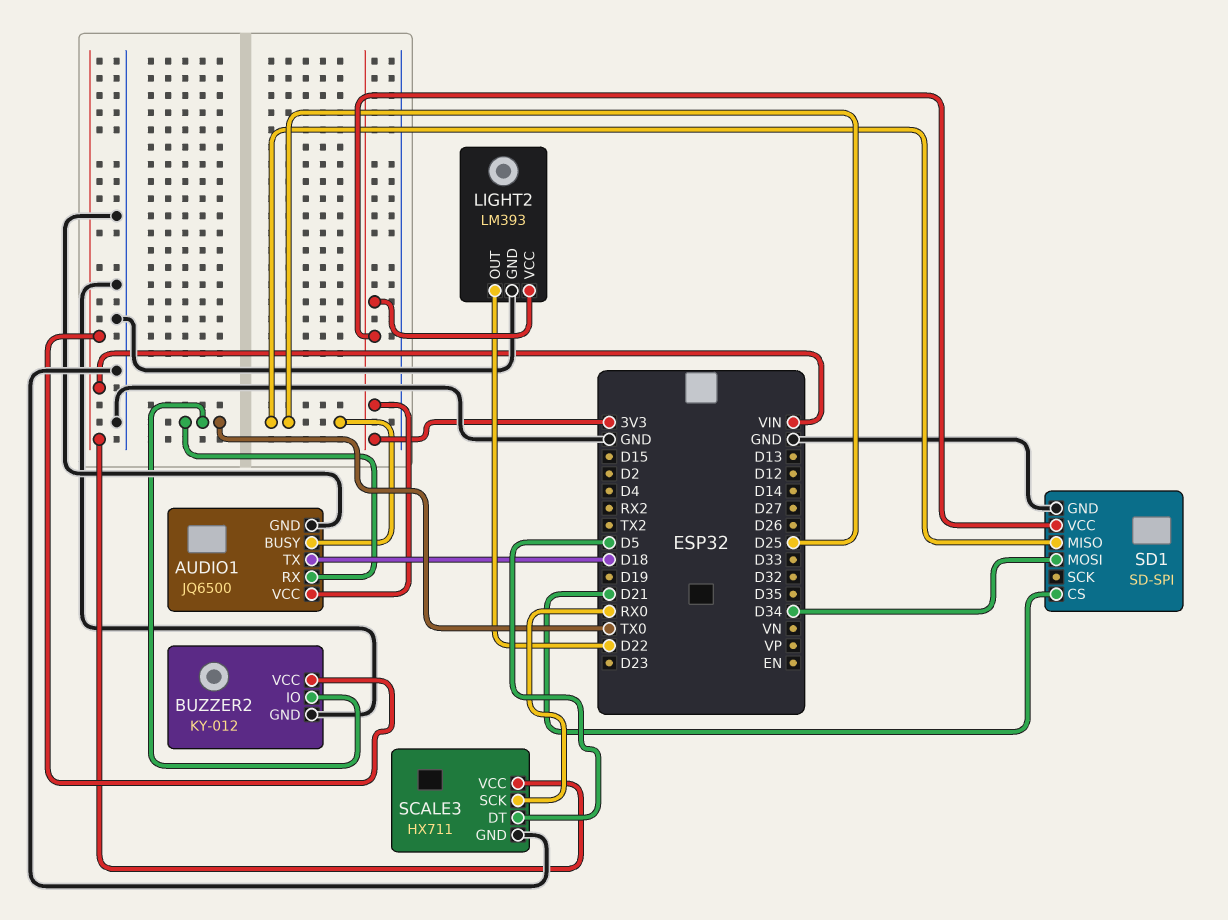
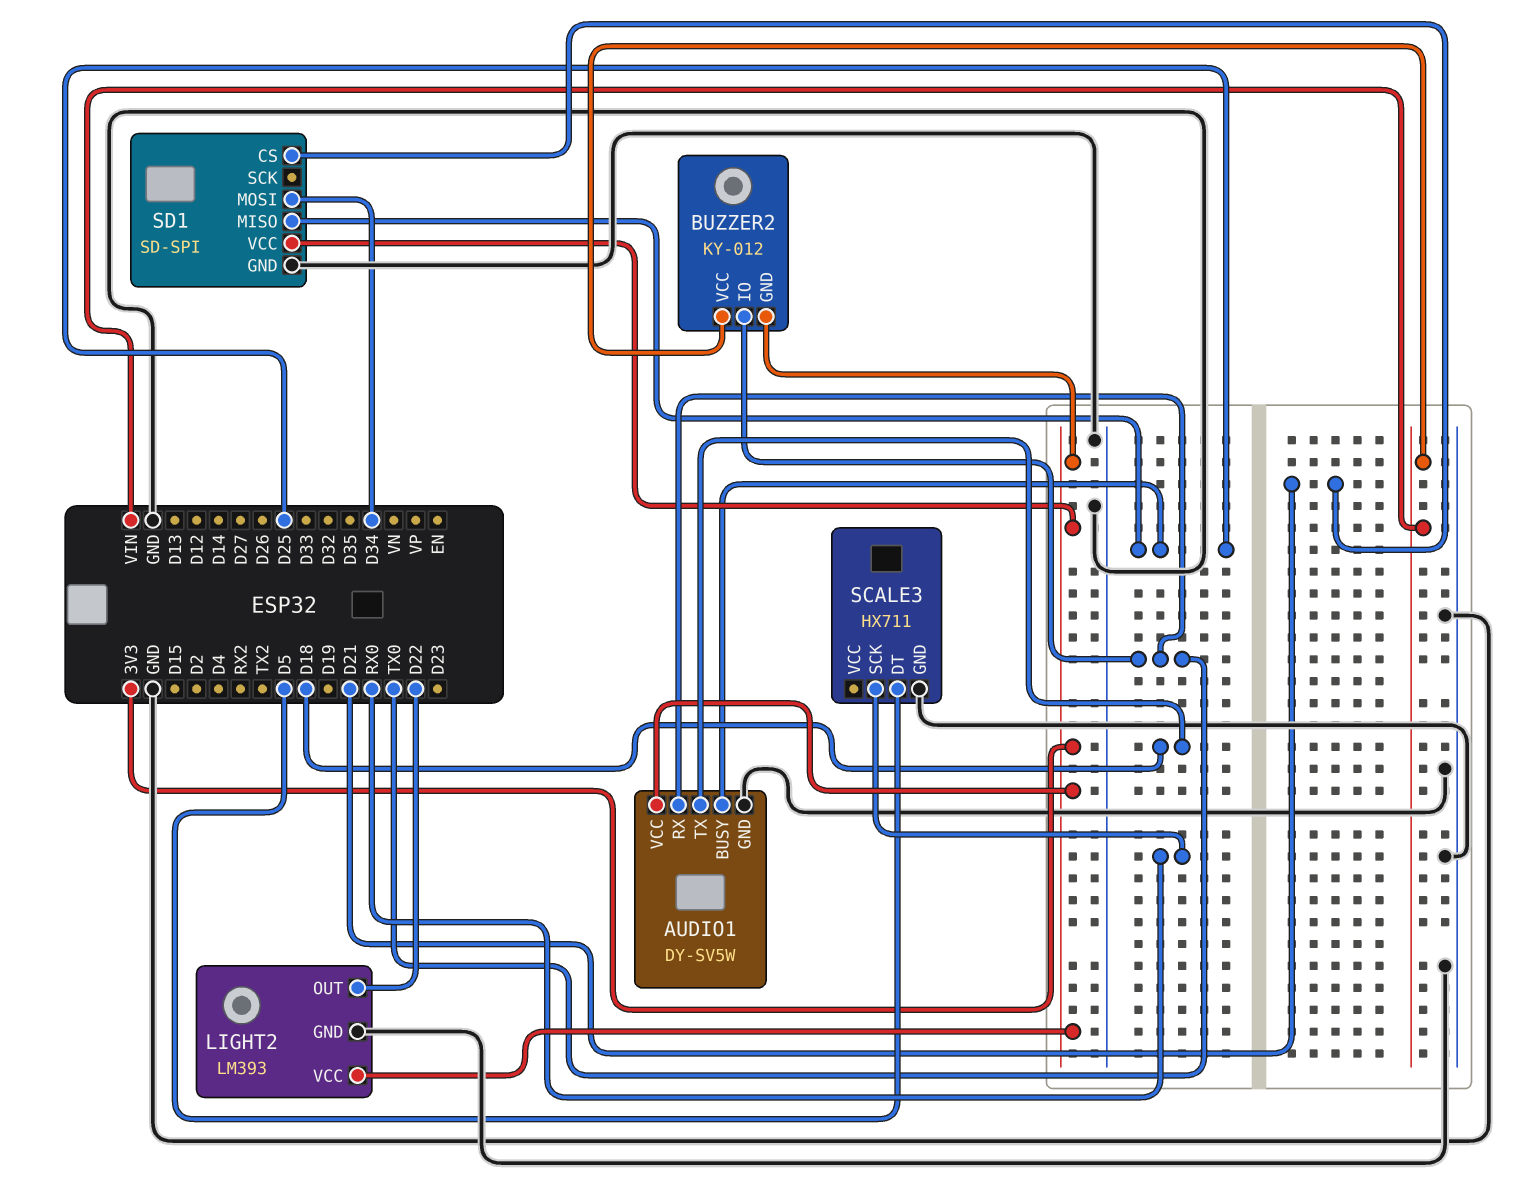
AUDIO1: JQ6500 -> DY-SV5W
BUZZER2 pin GND: GND -> 3V3
SCALE3 pin VCC: VIN -> none

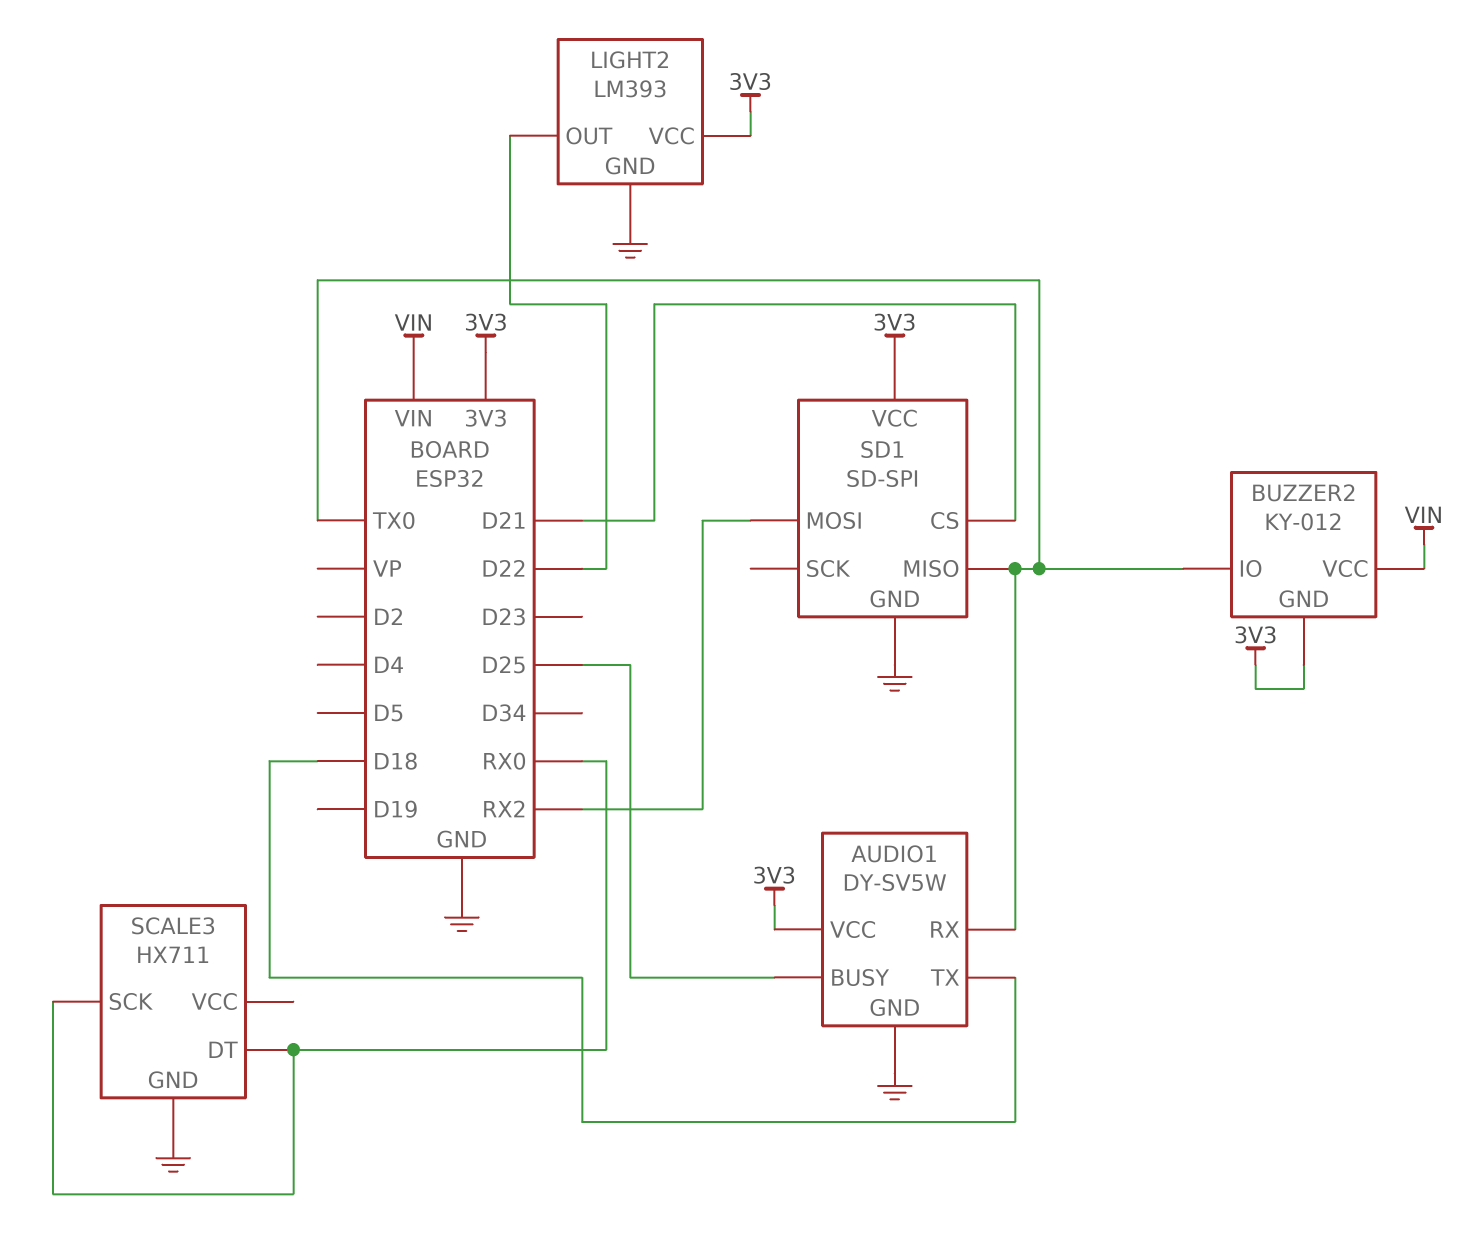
SCALE3 pin DT: D5 -> RX0
SD1 pin MISO: D25 -> TX0
SD1 pin MOSI: D34 -> RX2

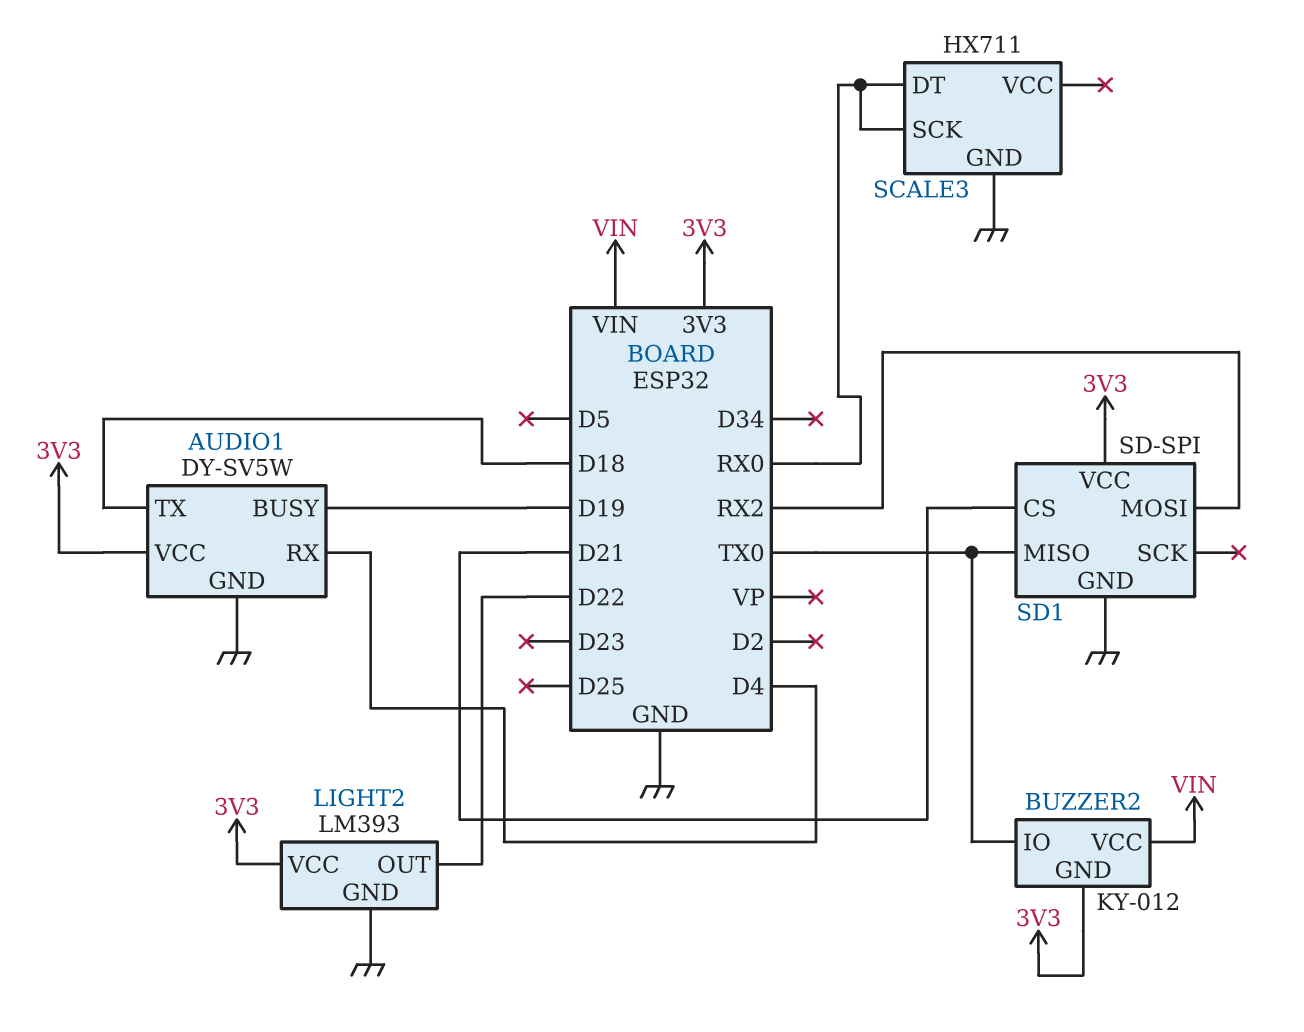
AUDIO1 pin BUSY: D25 -> D19
AUDIO1 pin RX: TX0 -> D4

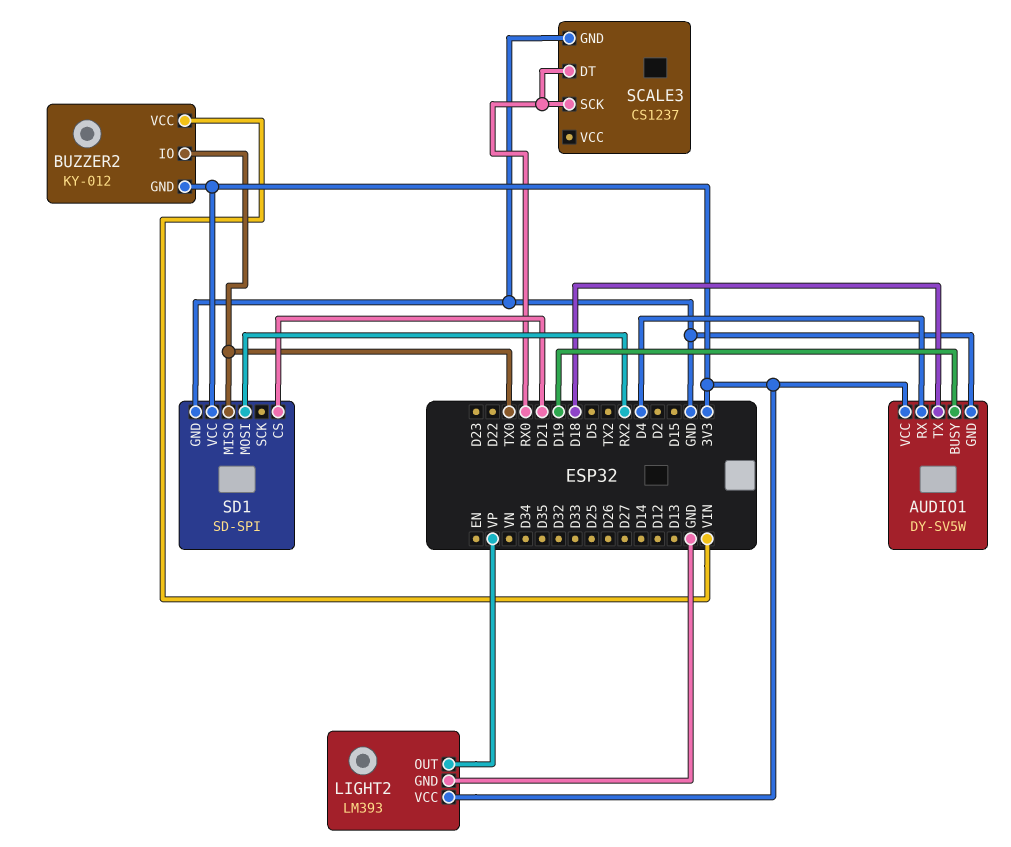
LIGHT2 pin OUT: D22 -> VP
SCALE3: HX711 -> CS1237

